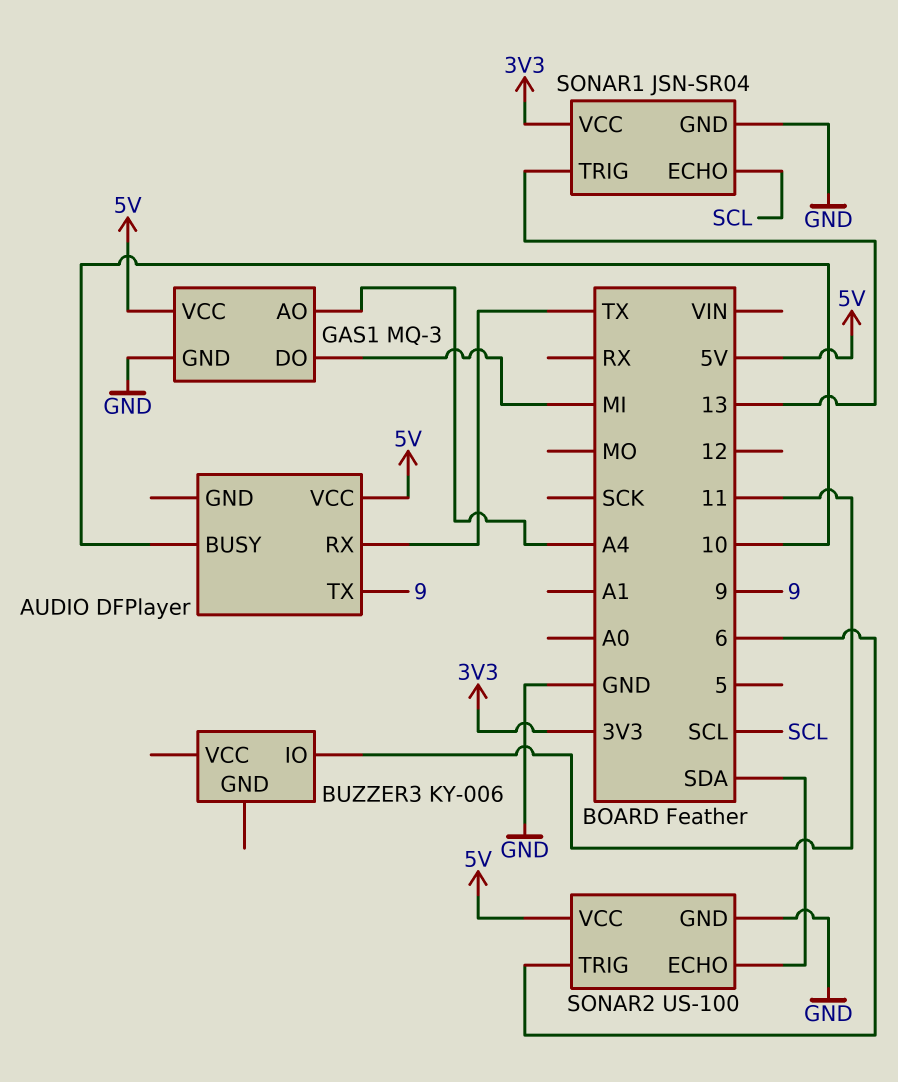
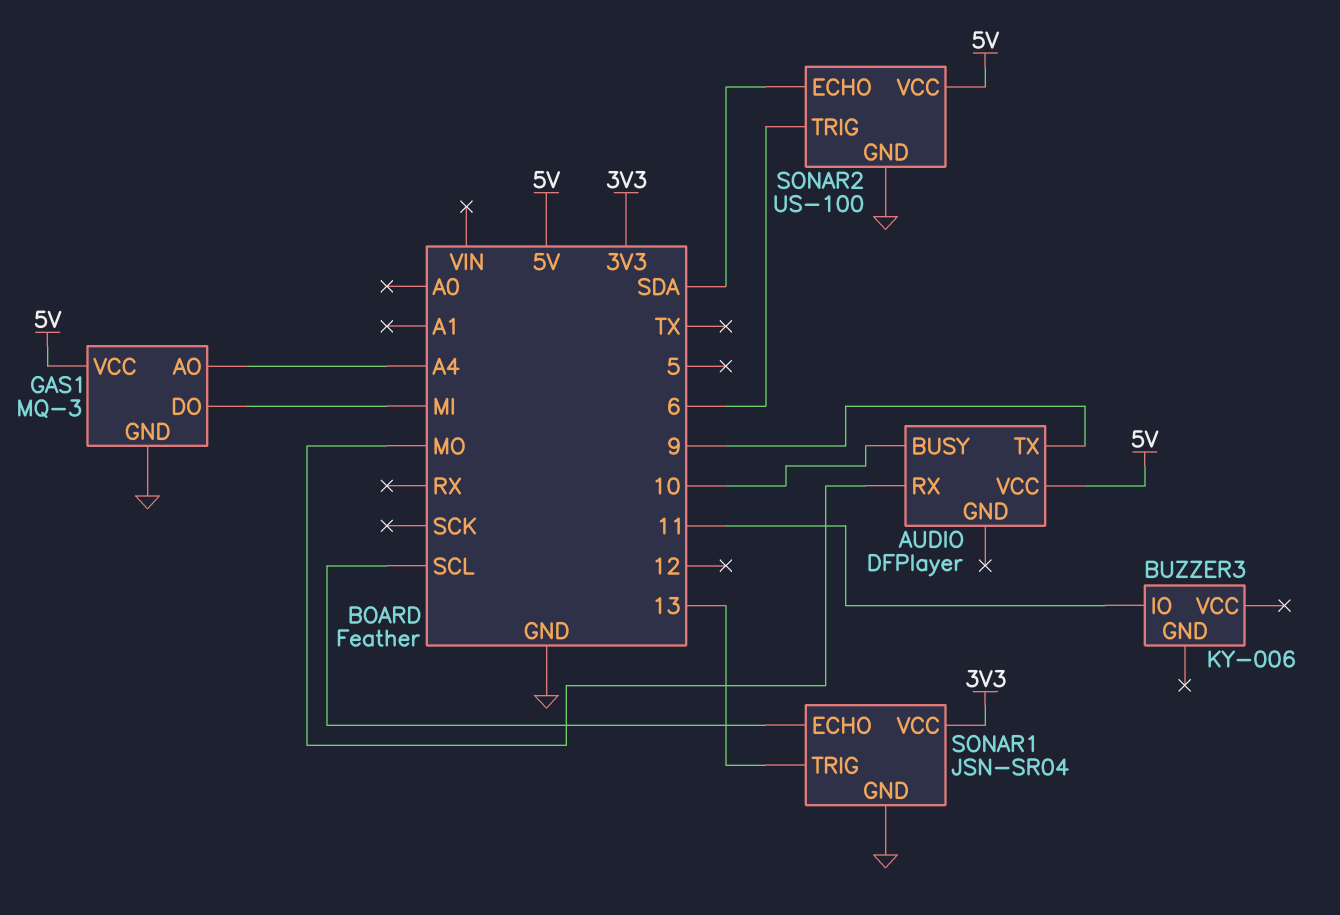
AUDIO pin RX: TX -> MO

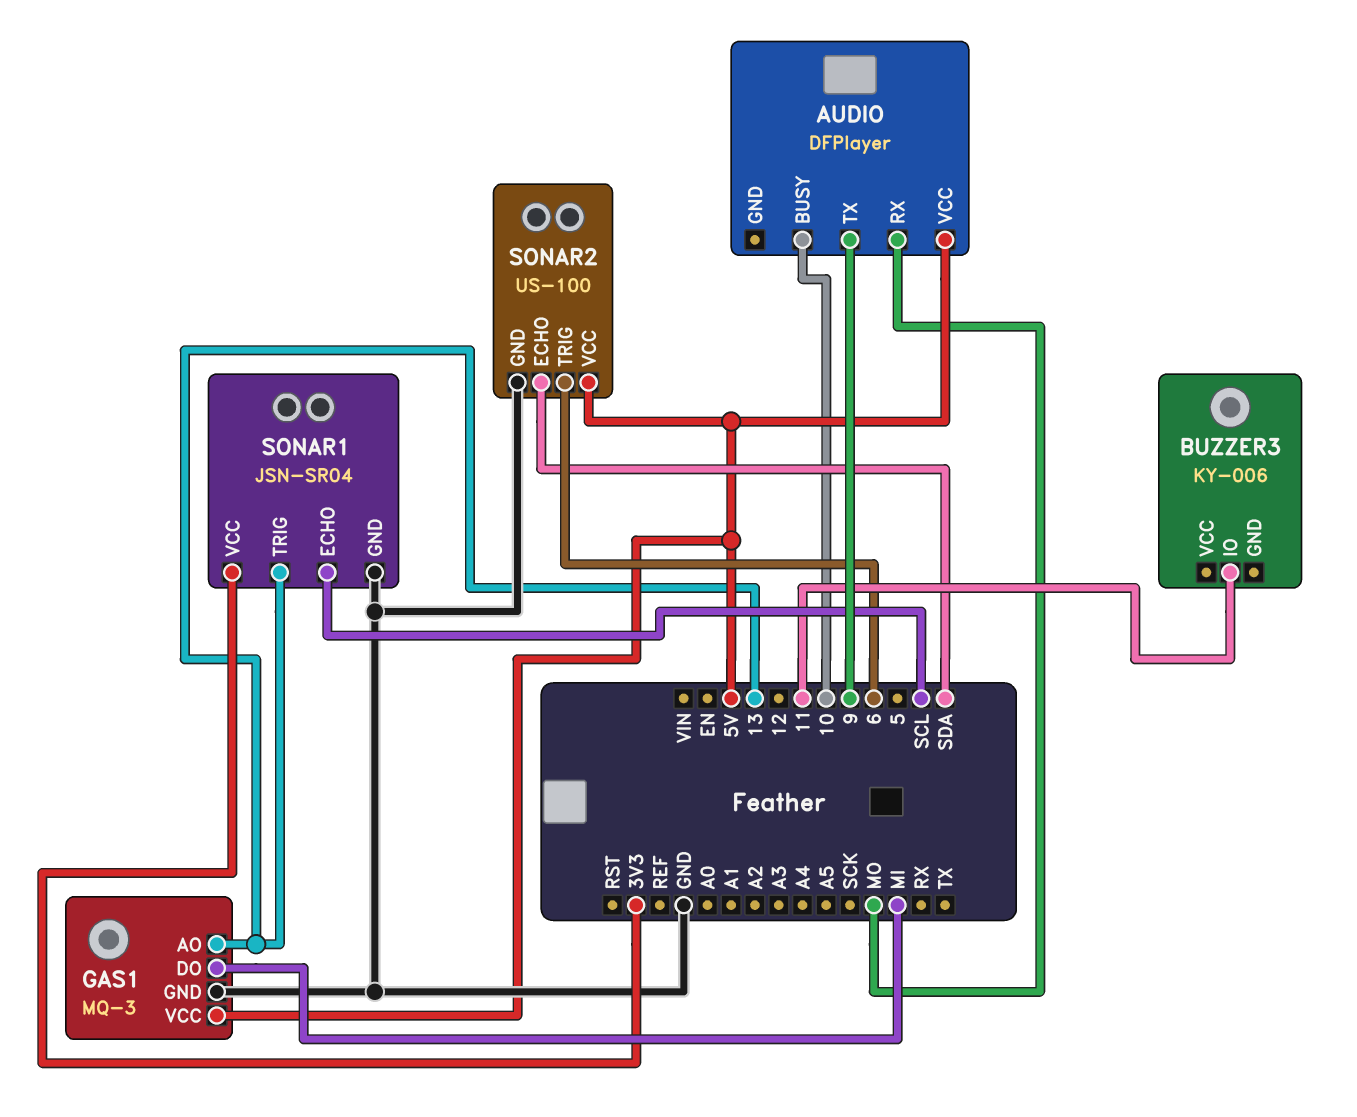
GAS1 pin AO: A4 -> 13

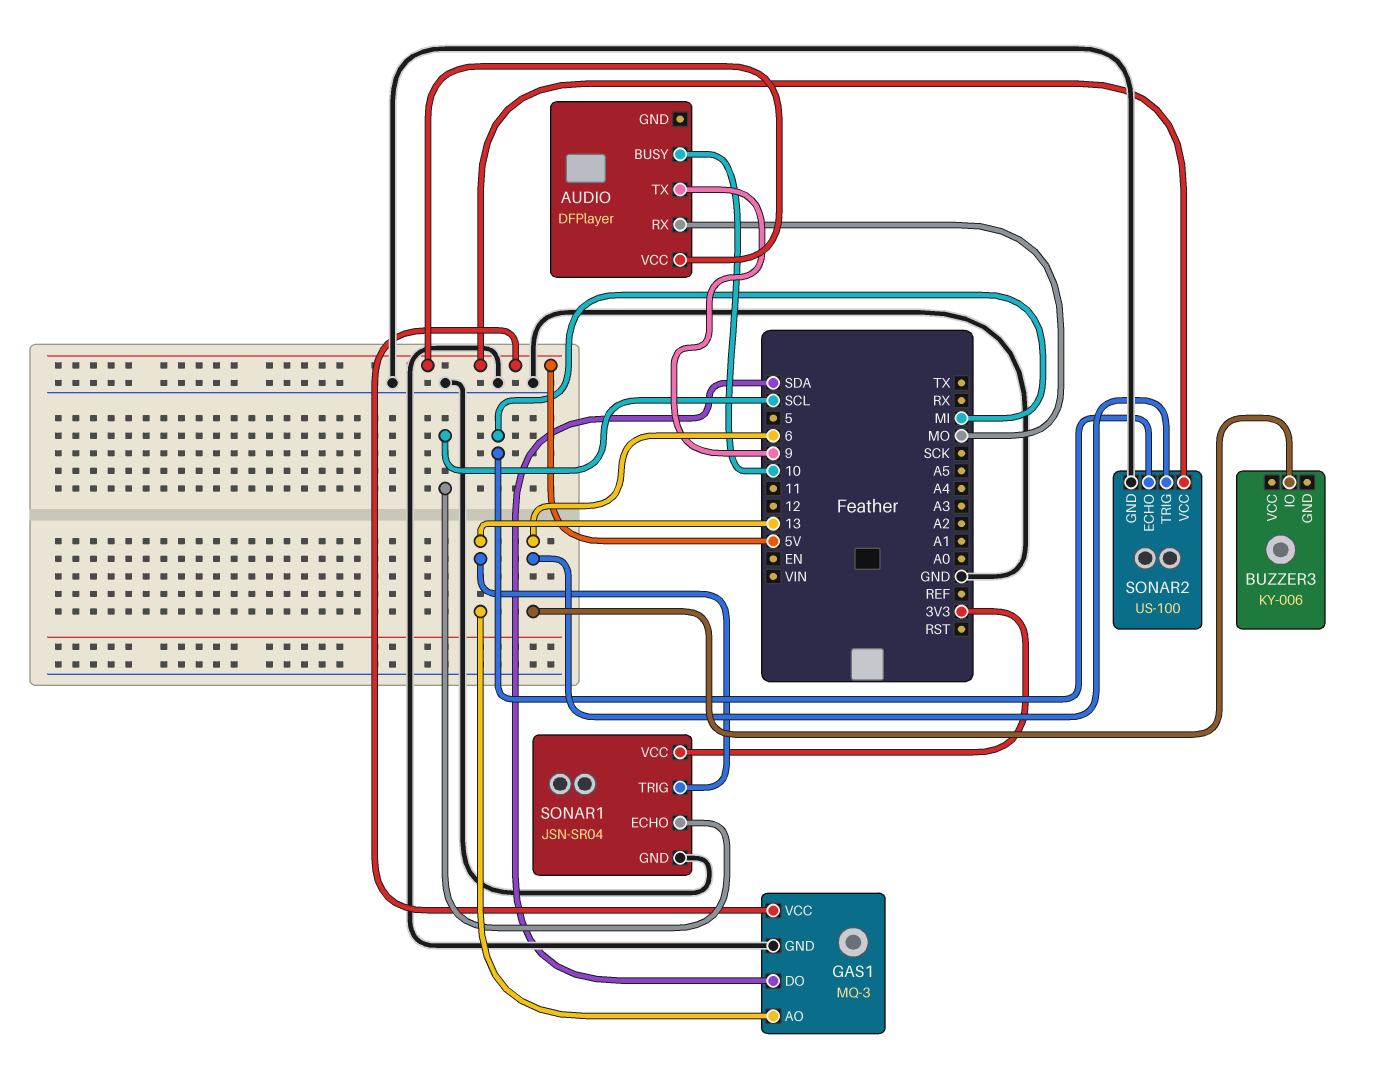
BUZZER3 pin IO: 11 -> 6
GAS1 pin DO: MI -> SDA
SONAR2 pin ECHO: SDA -> MI

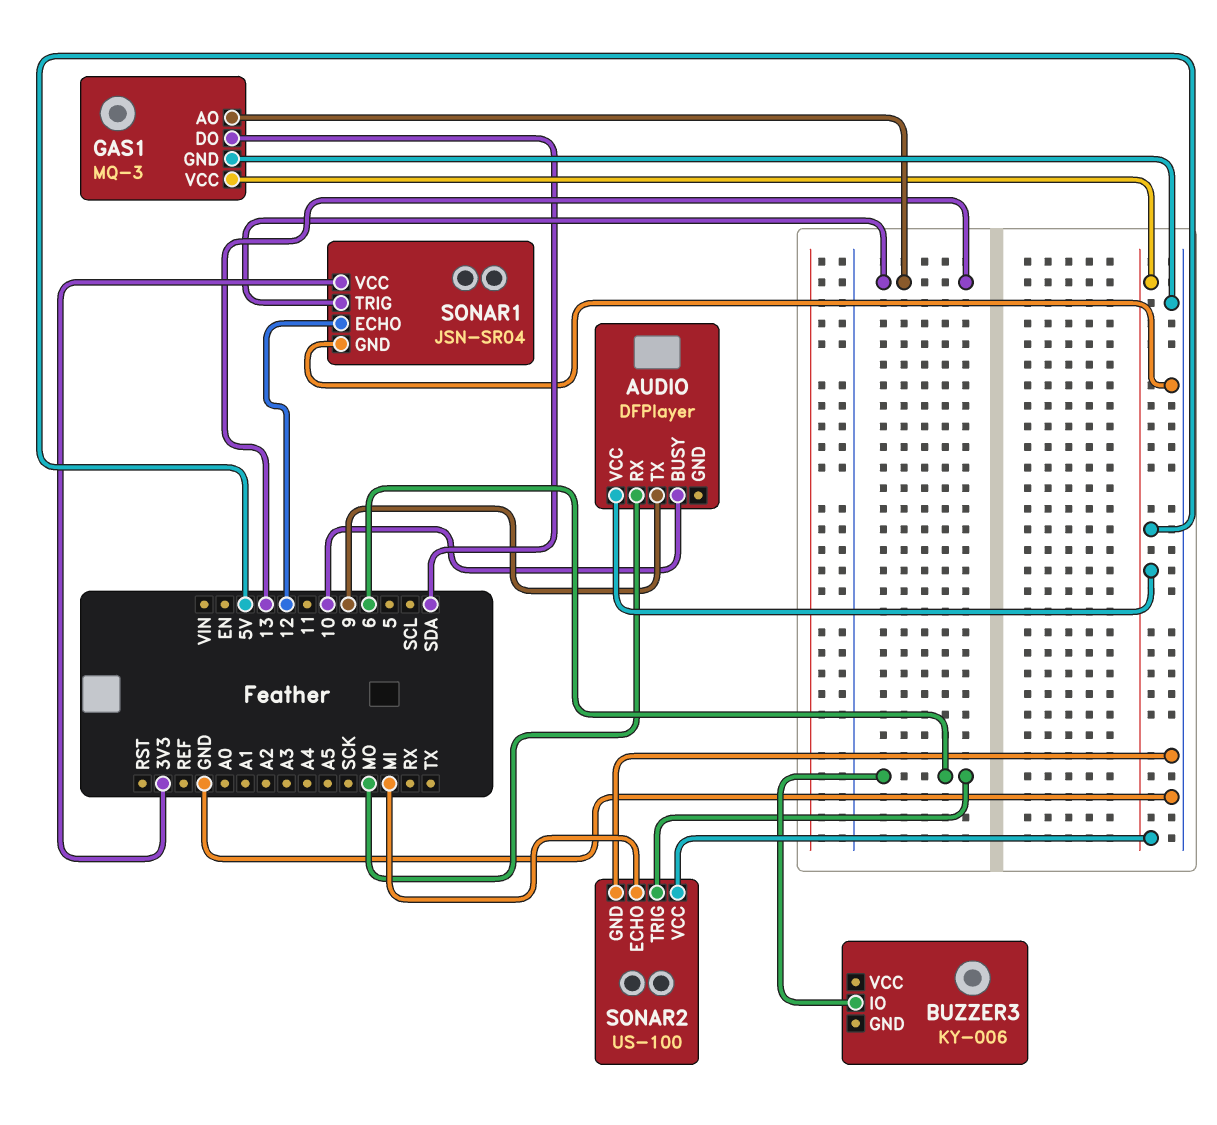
SONAR1 pin ECHO: SCL -> 12

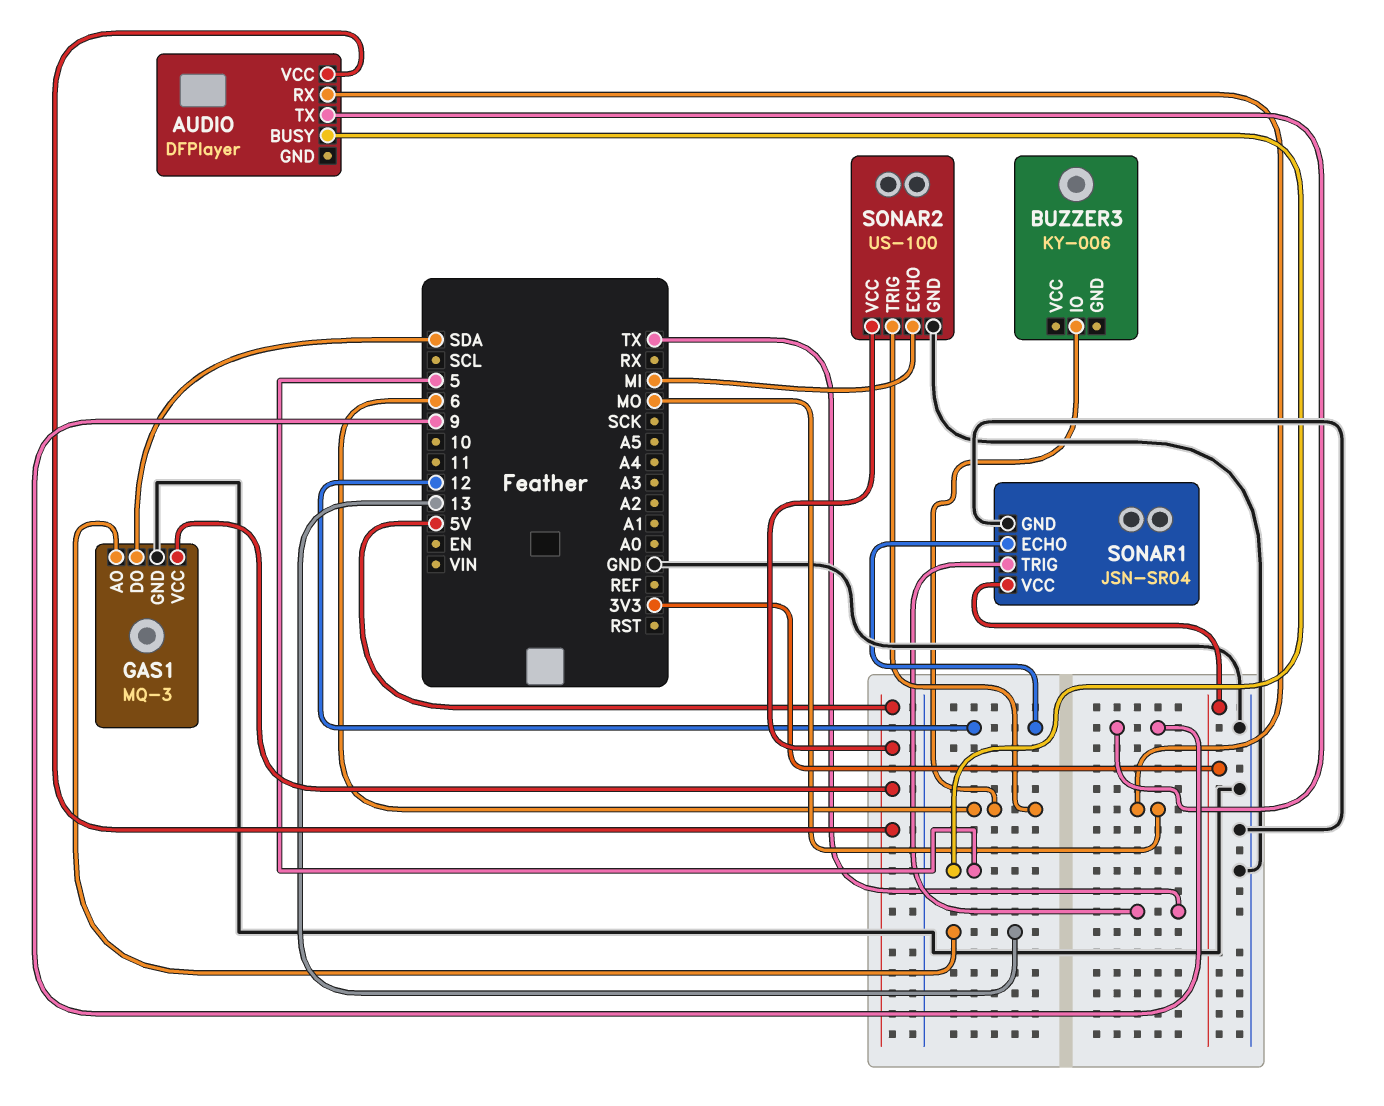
AUDIO pin BUSY: 10 -> 5
SONAR1 pin TRIG: 13 -> TX

